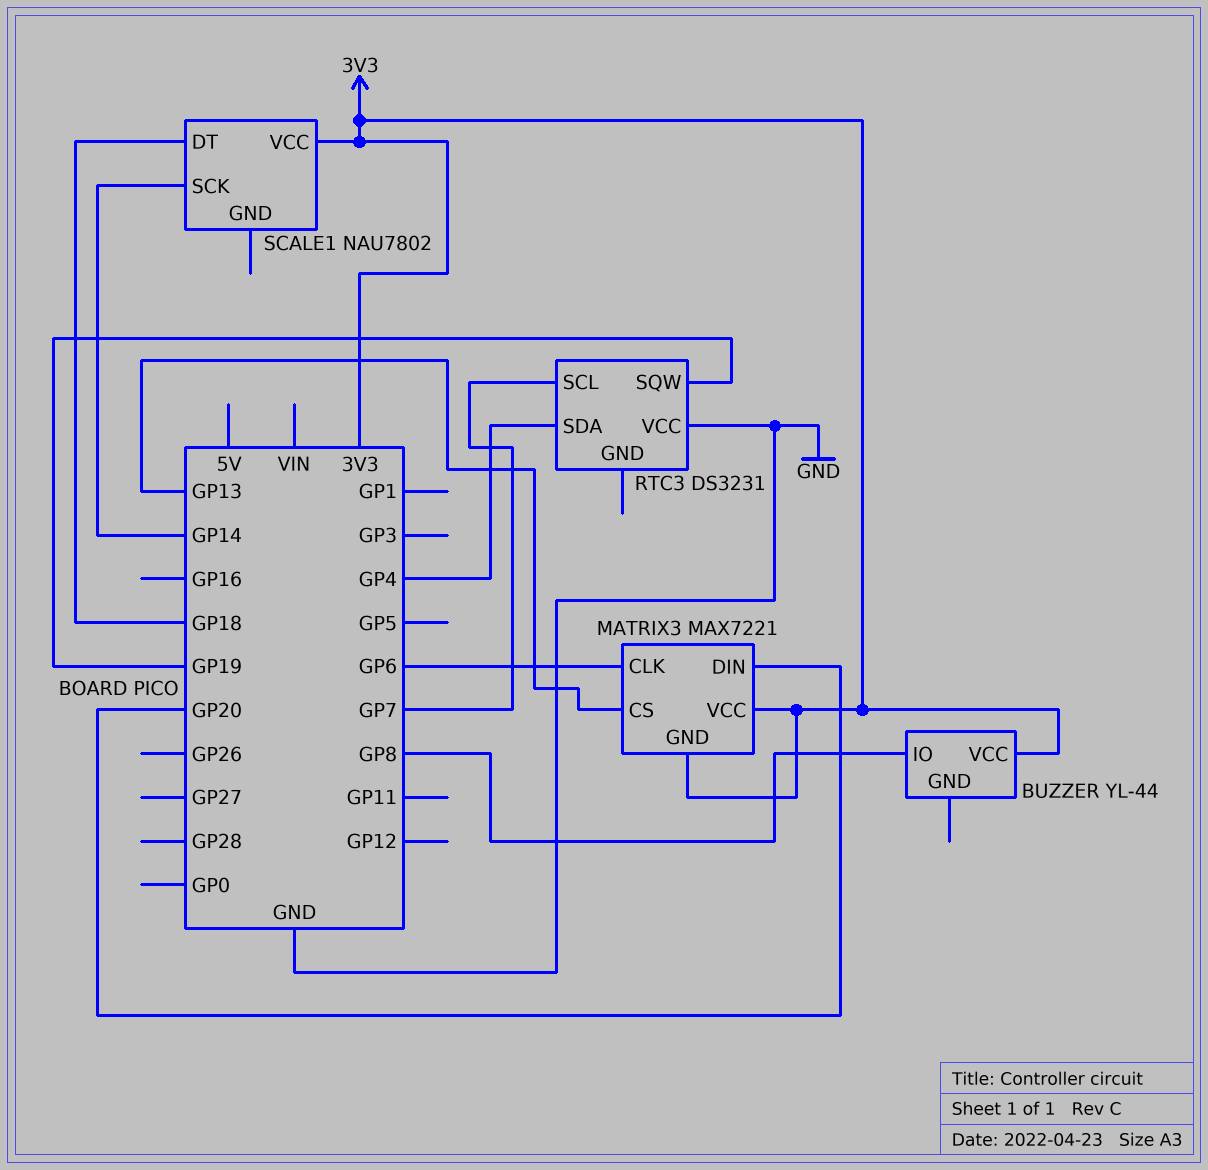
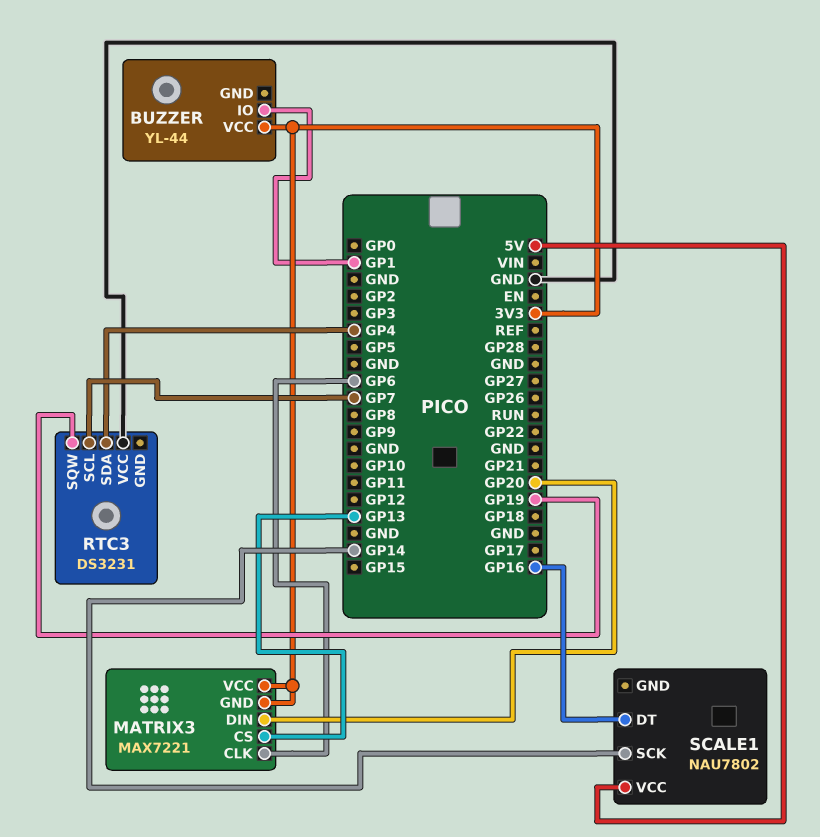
BUZZER pin IO: GP8 -> GP1
SCALE1 pin DT: GP18 -> GP16
SCALE1 pin VCC: 3V3 -> 5V

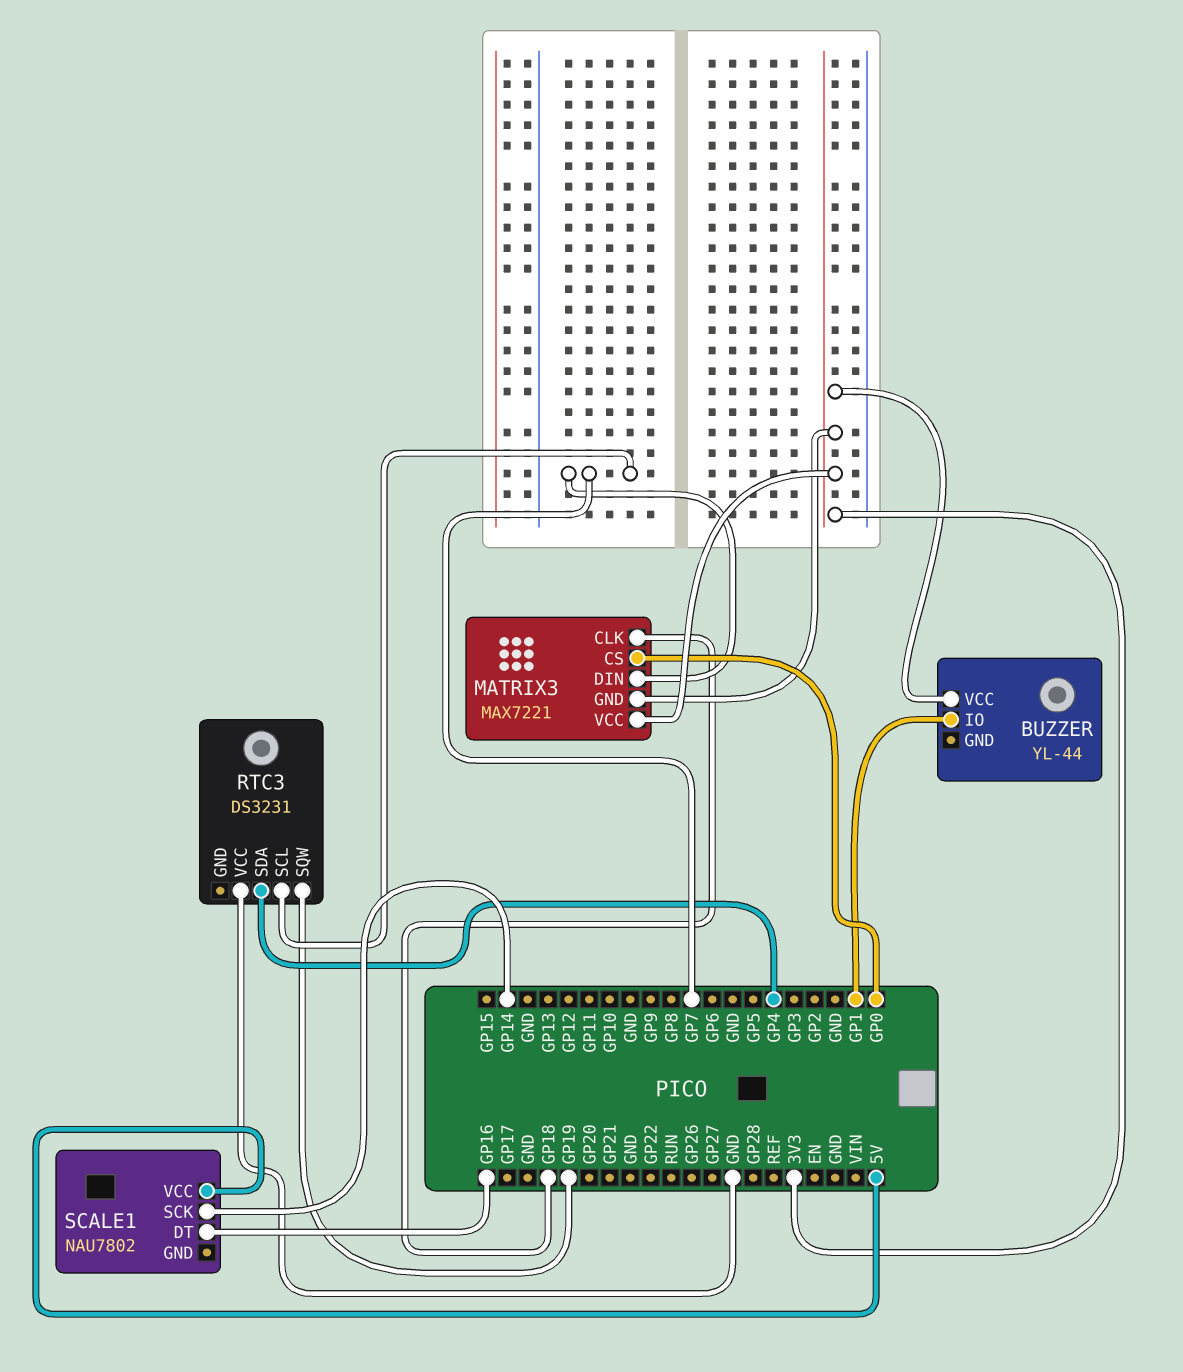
MATRIX3 pin CLK: GP6 -> GP18
MATRIX3 pin CS: GP13 -> GP0
MATRIX3 pin DIN: GP20 -> GP7

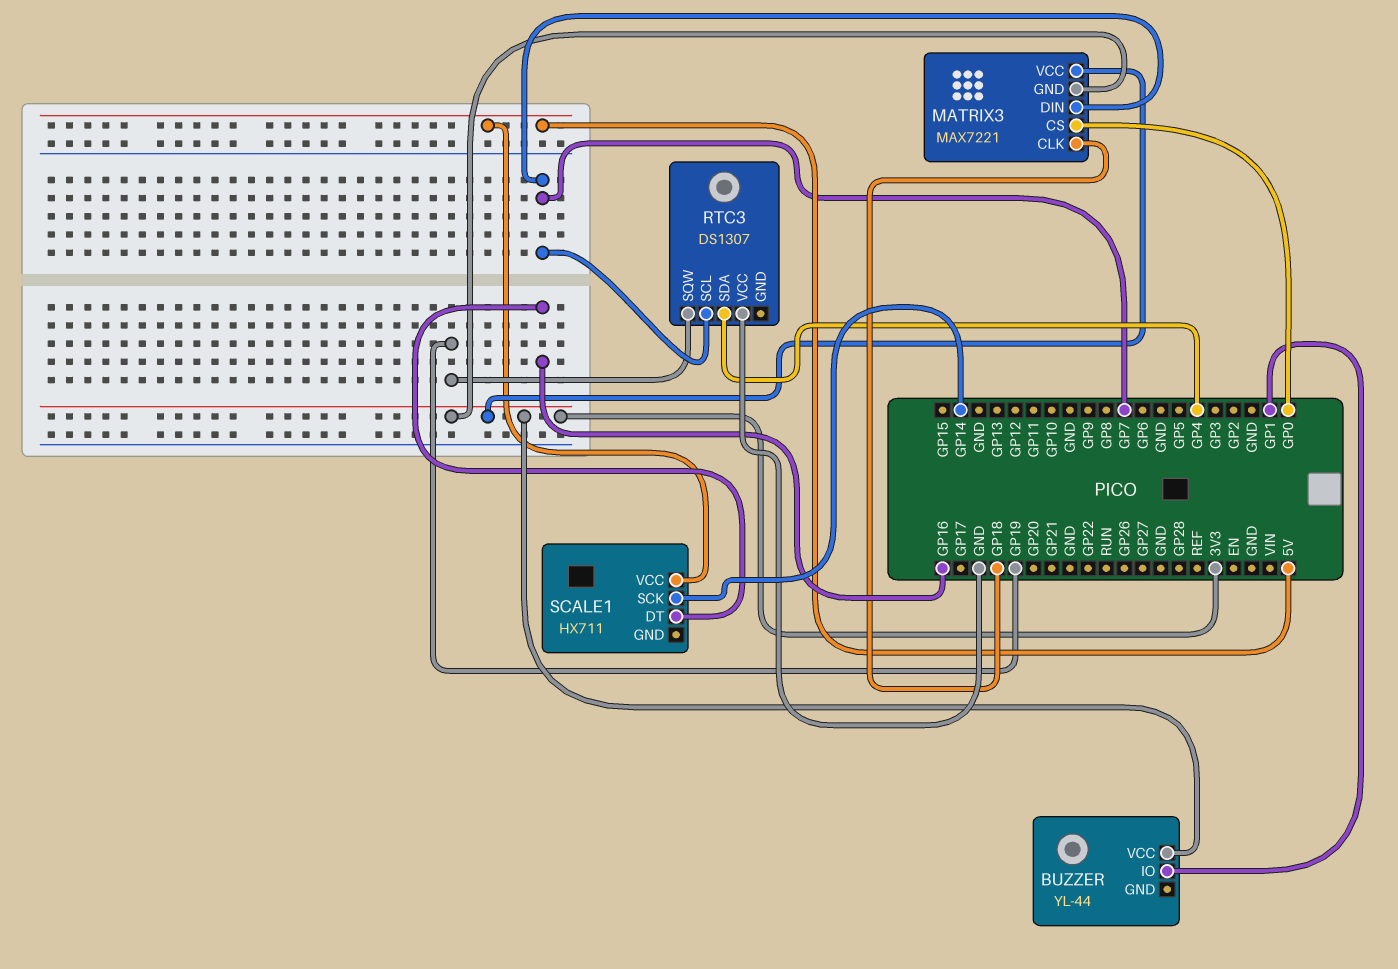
RTC3: DS3231 -> DS1307
SCALE1: NAU7802 -> HX711

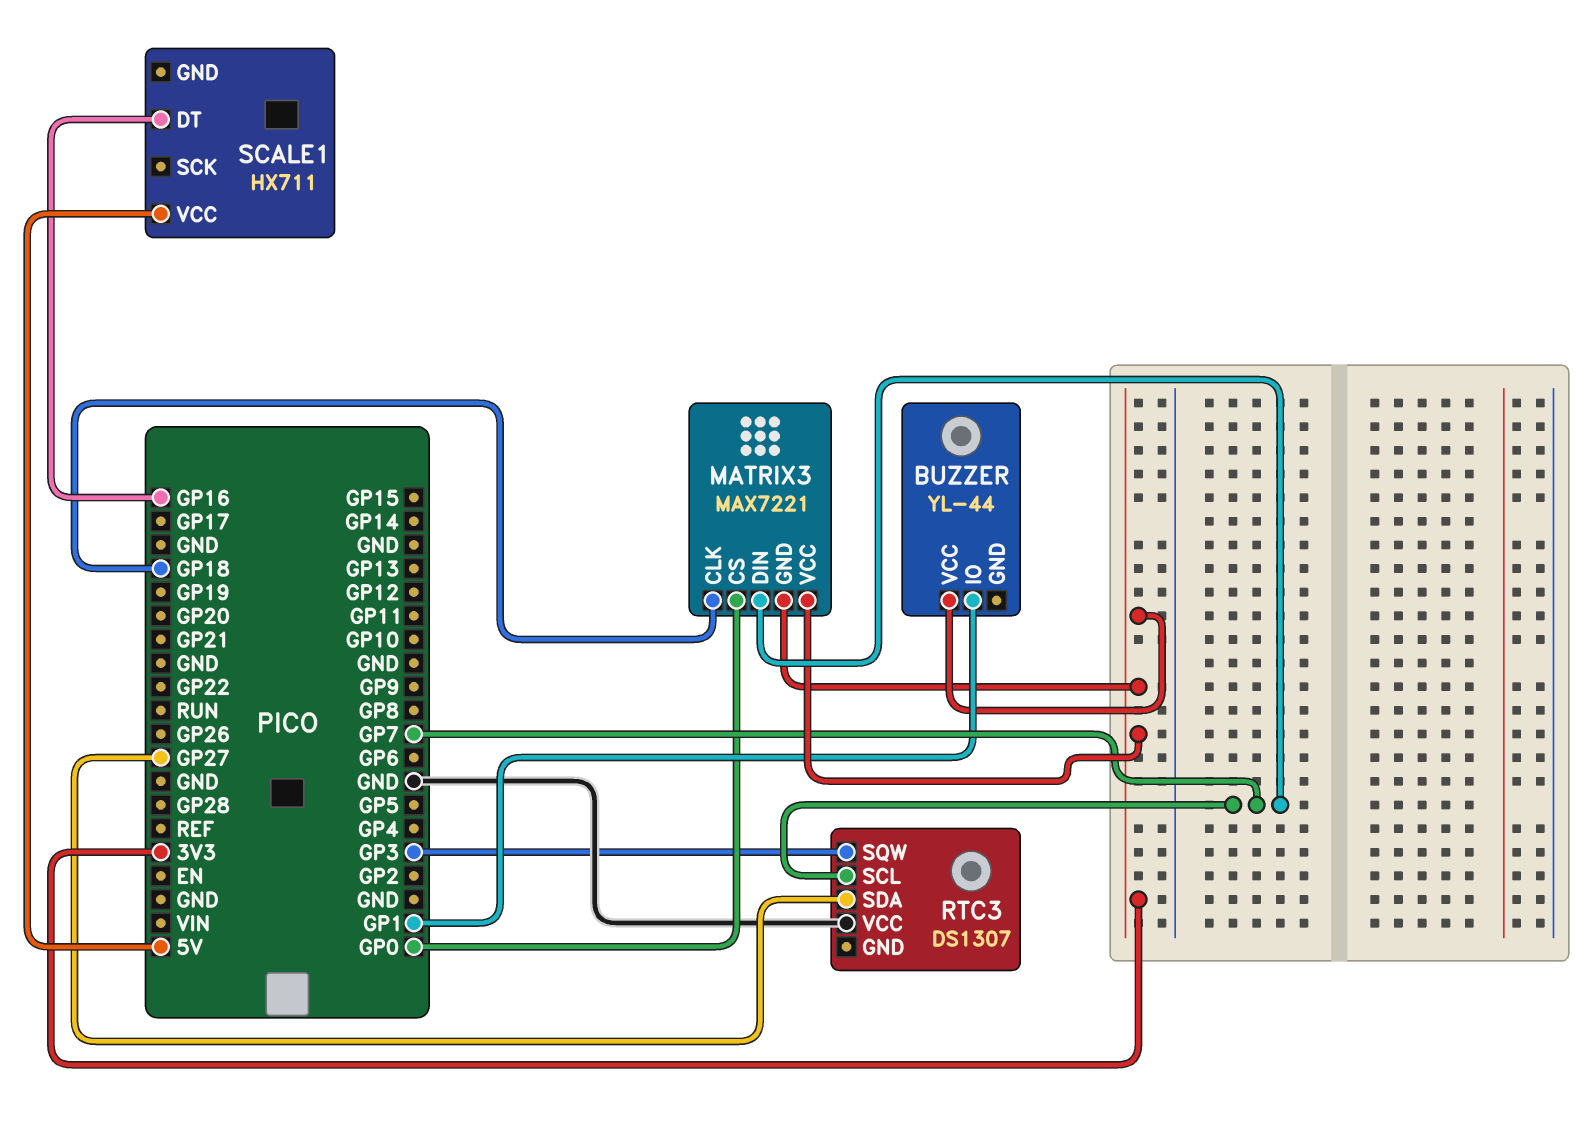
RTC3 pin SDA: GP4 -> GP27
RTC3 pin SQW: GP19 -> GP3
SCALE1 pin SCK: GP14 -> none

